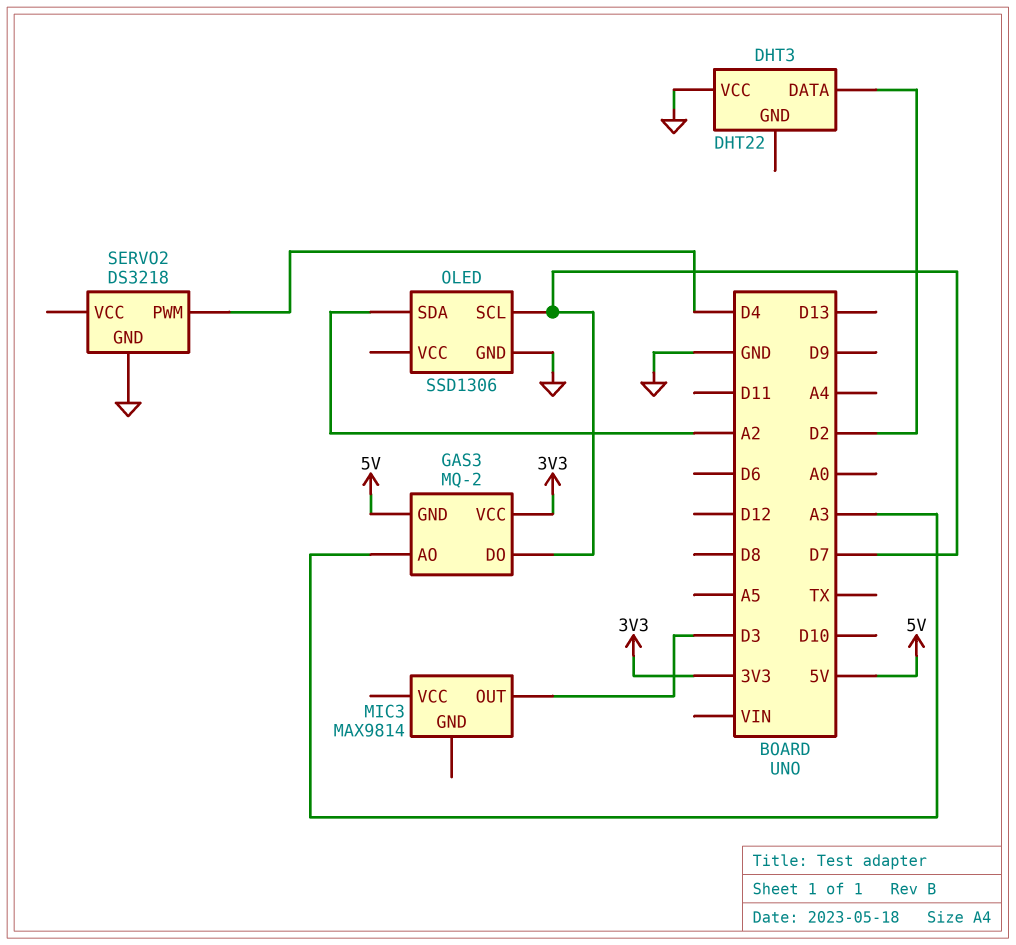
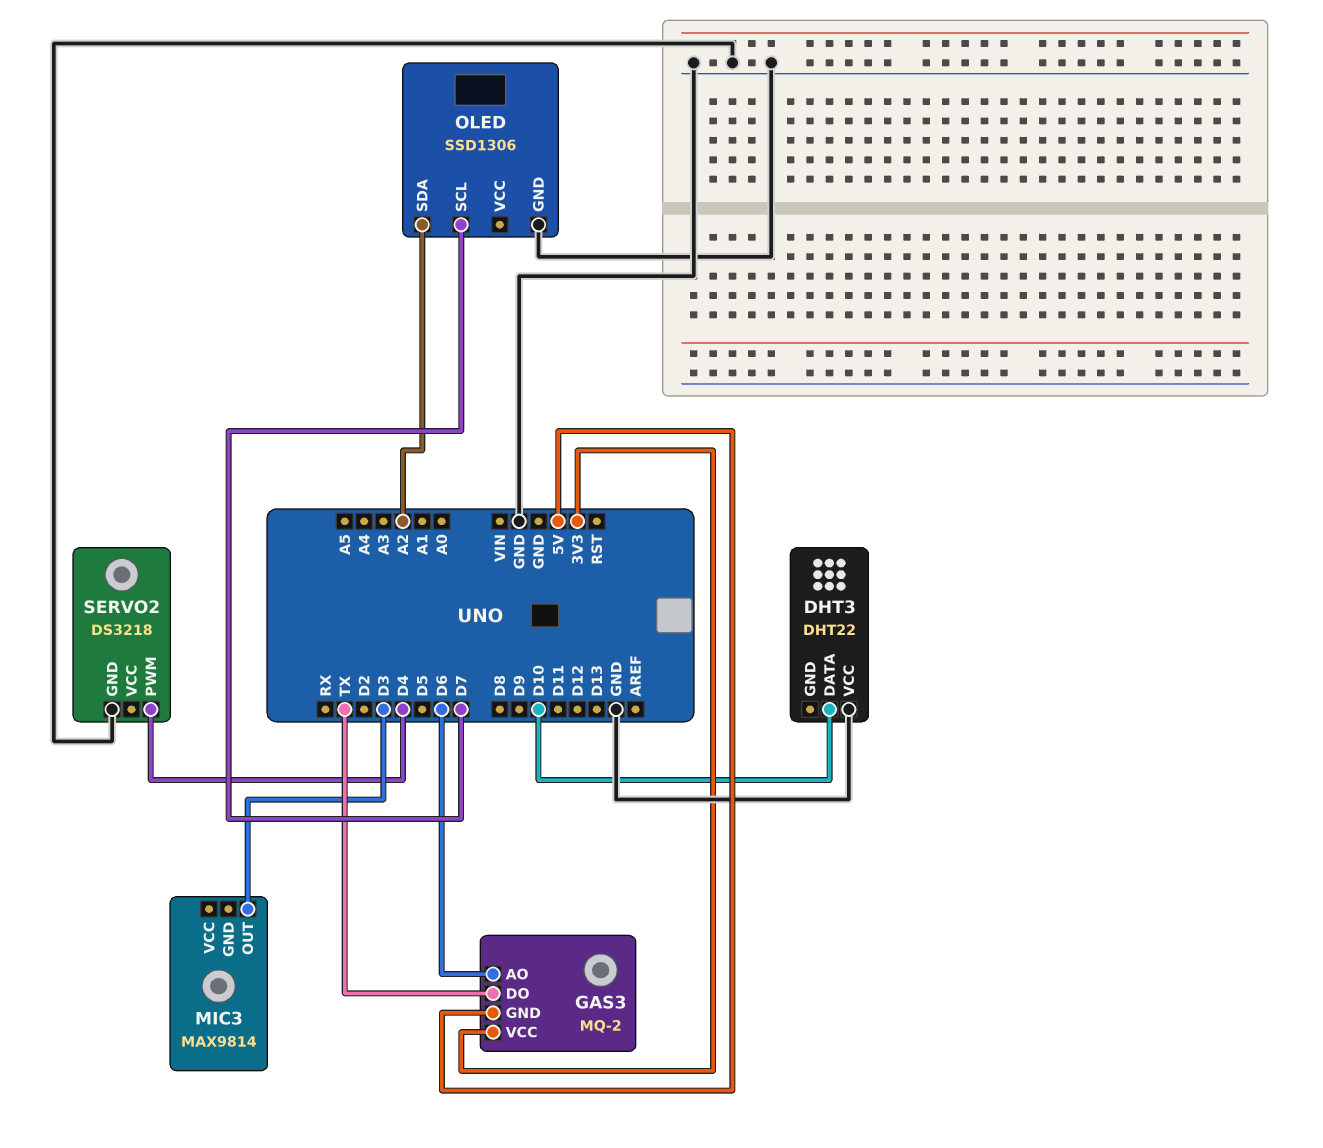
DHT3 pin DATA: D2 -> D10
GAS3 pin AO: A3 -> D6
GAS3 pin DO: D7 -> TX

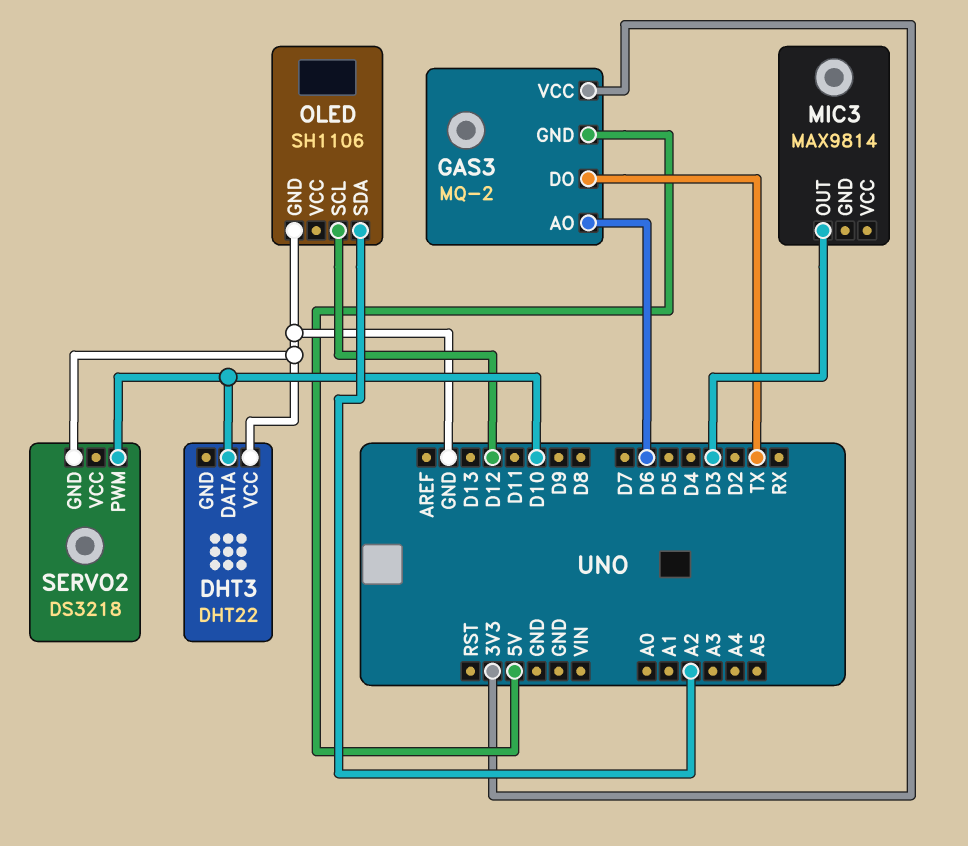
OLED: SSD1306 -> SH1106
OLED pin SCL: D7 -> D12
SERVO2 pin PWM: D4 -> D10

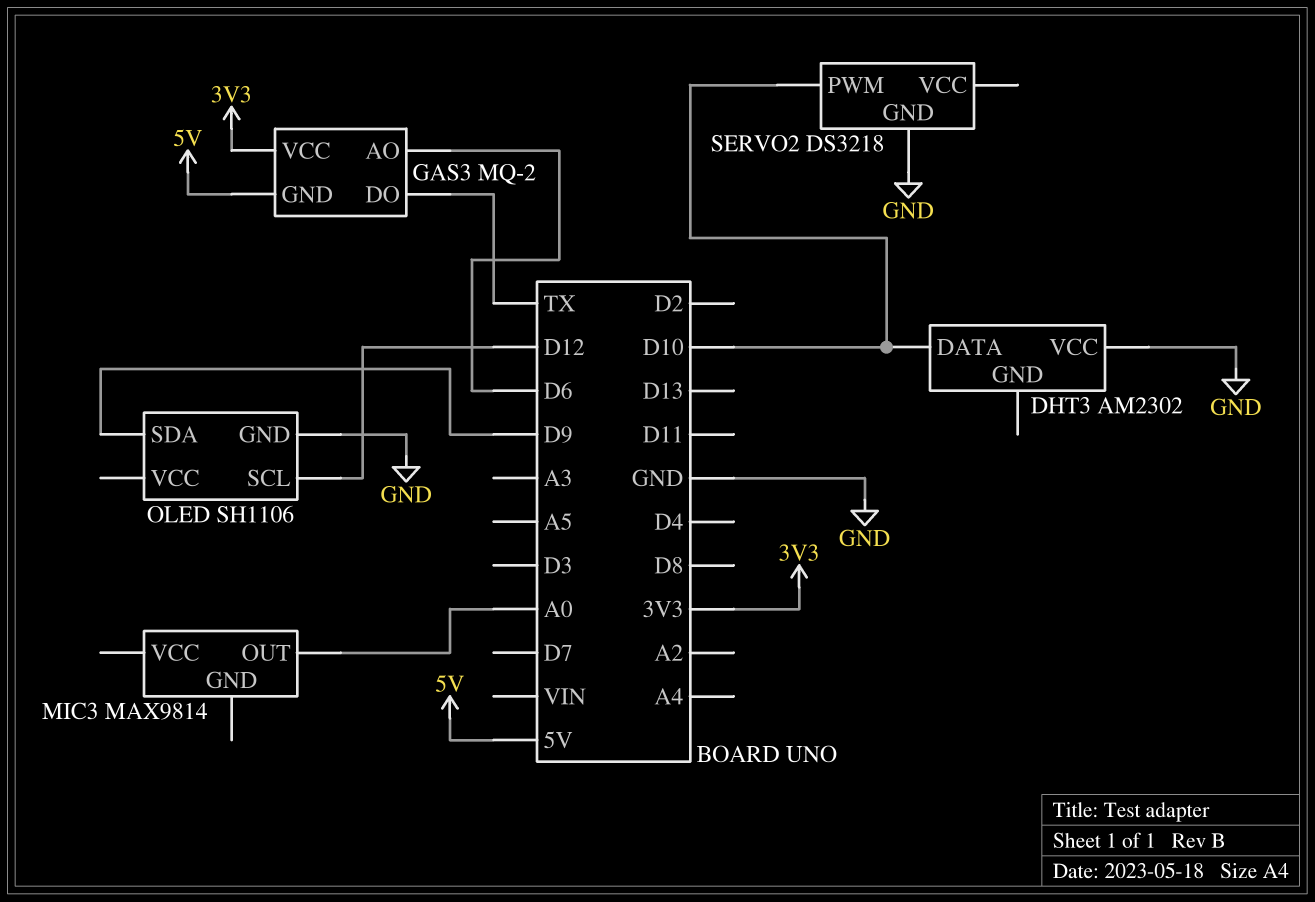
DHT3: DHT22 -> AM2302
MIC3 pin OUT: D3 -> A0
OLED pin SDA: A2 -> D9

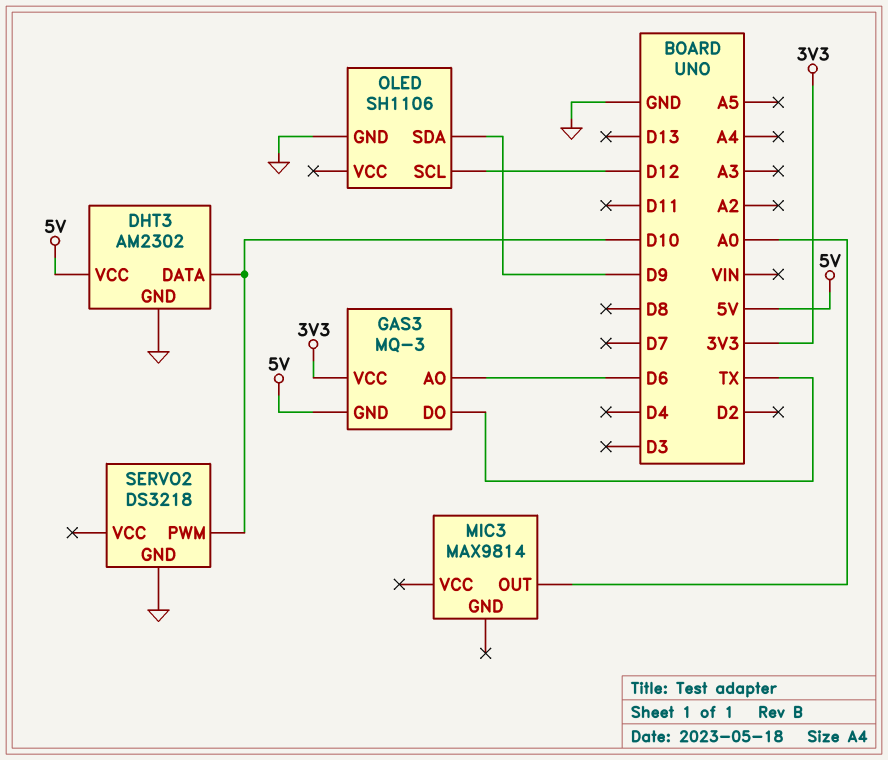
DHT3 pin GND: none -> GND
DHT3 pin VCC: GND -> 5V
GAS3: MQ-2 -> MQ-3

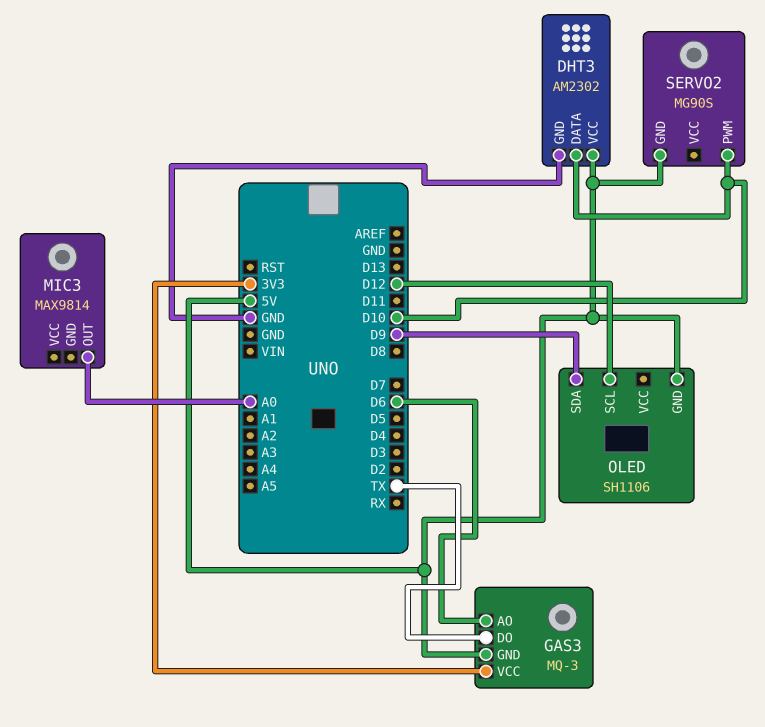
OLED pin GND: GND -> 5V
SERVO2: DS3218 -> MG90S
SERVO2 pin GND: GND -> 5V

